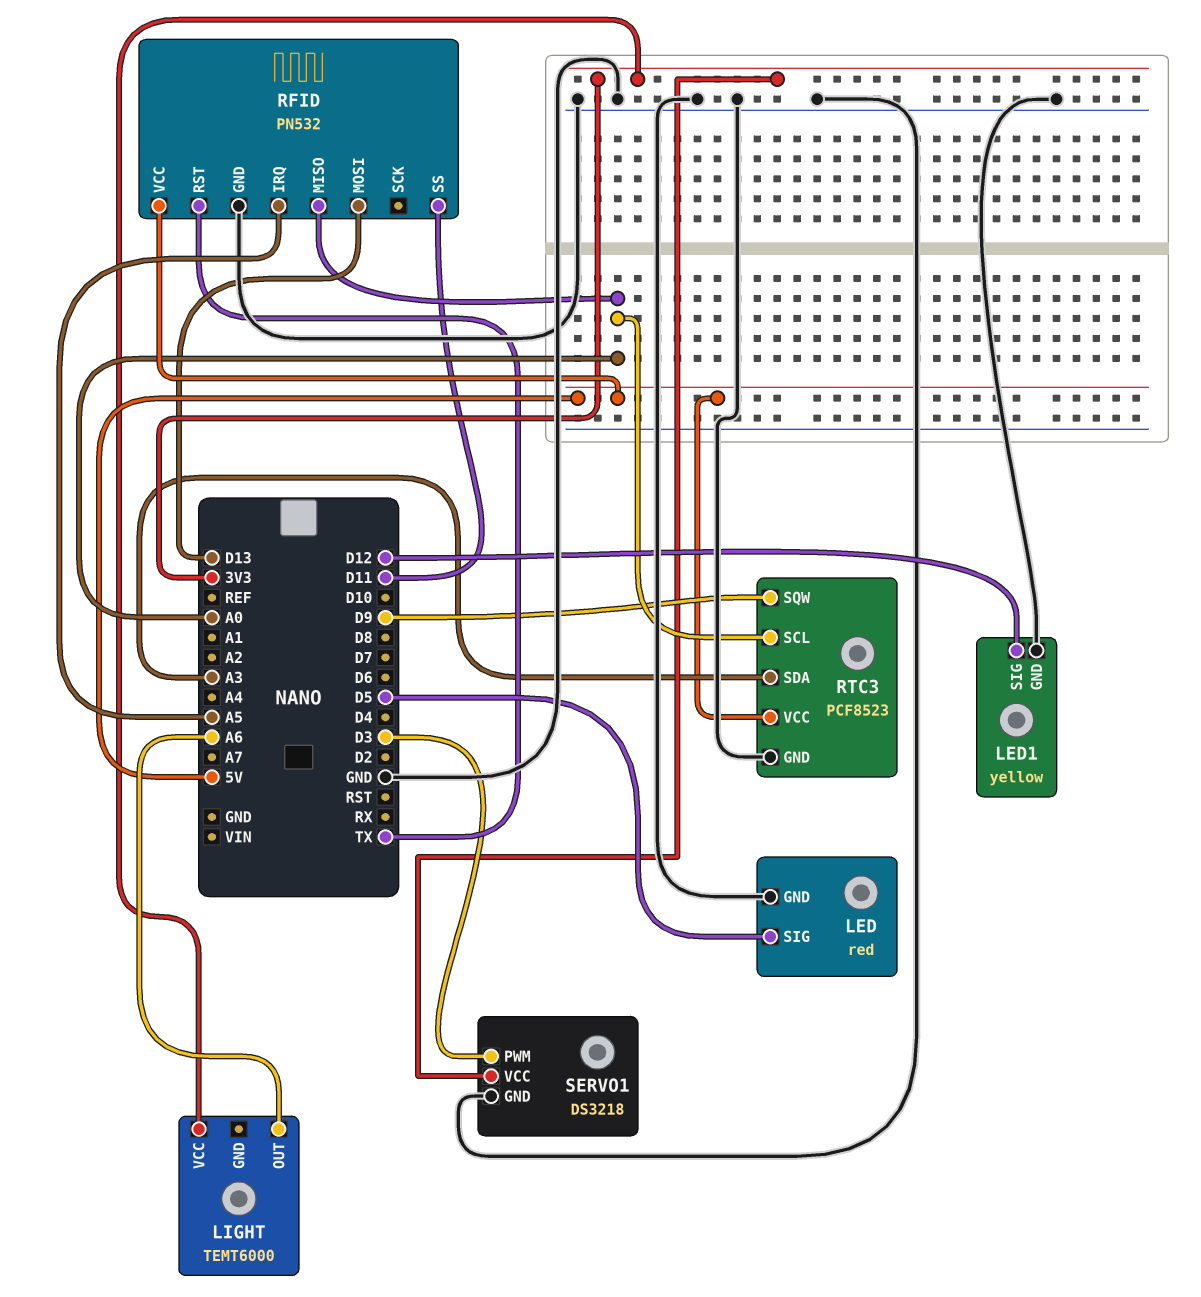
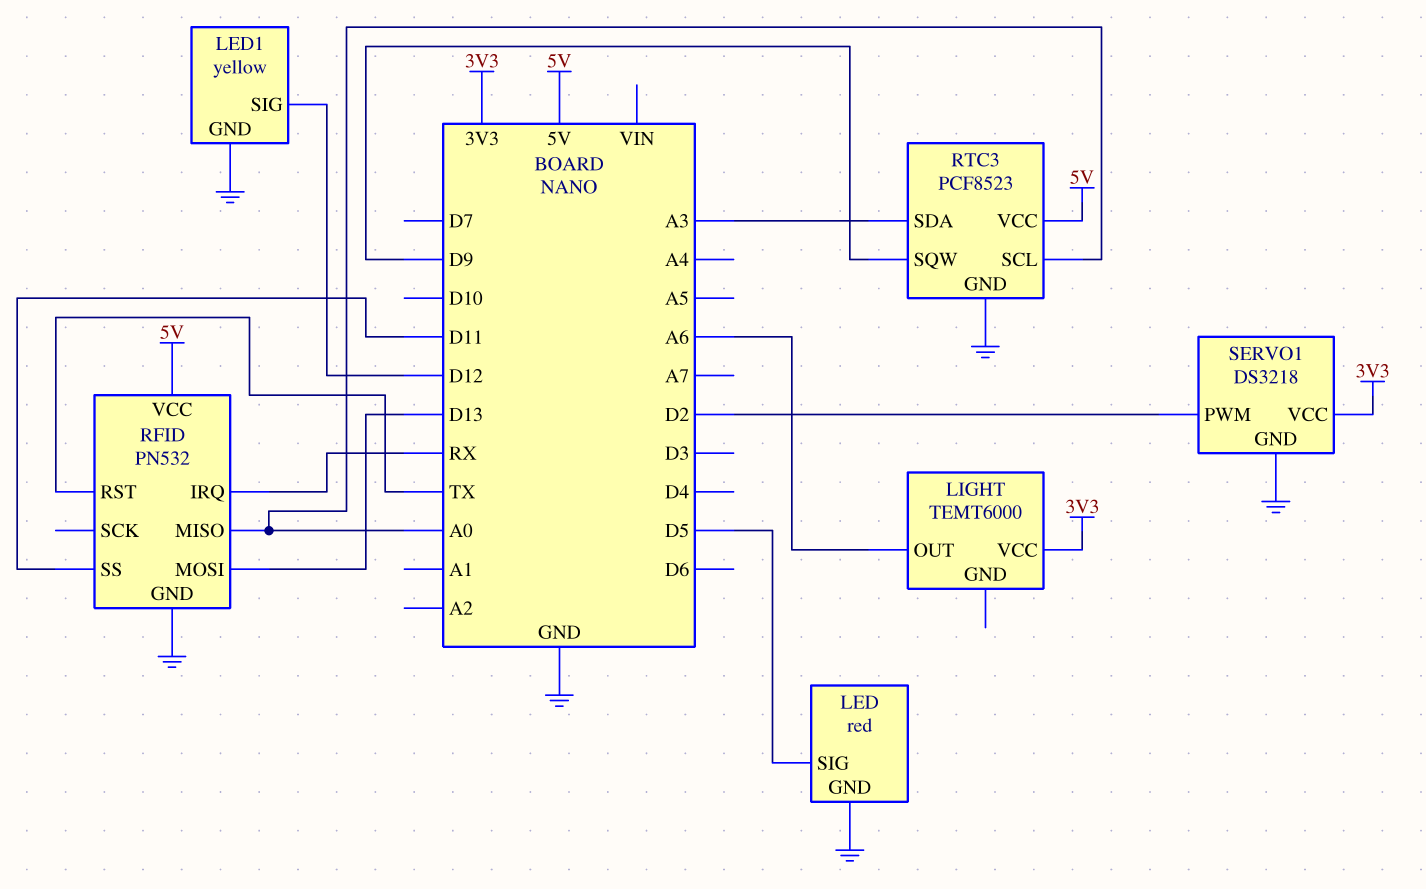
RFID pin IRQ: A5 -> RX
SERVO1 pin PWM: D3 -> D2

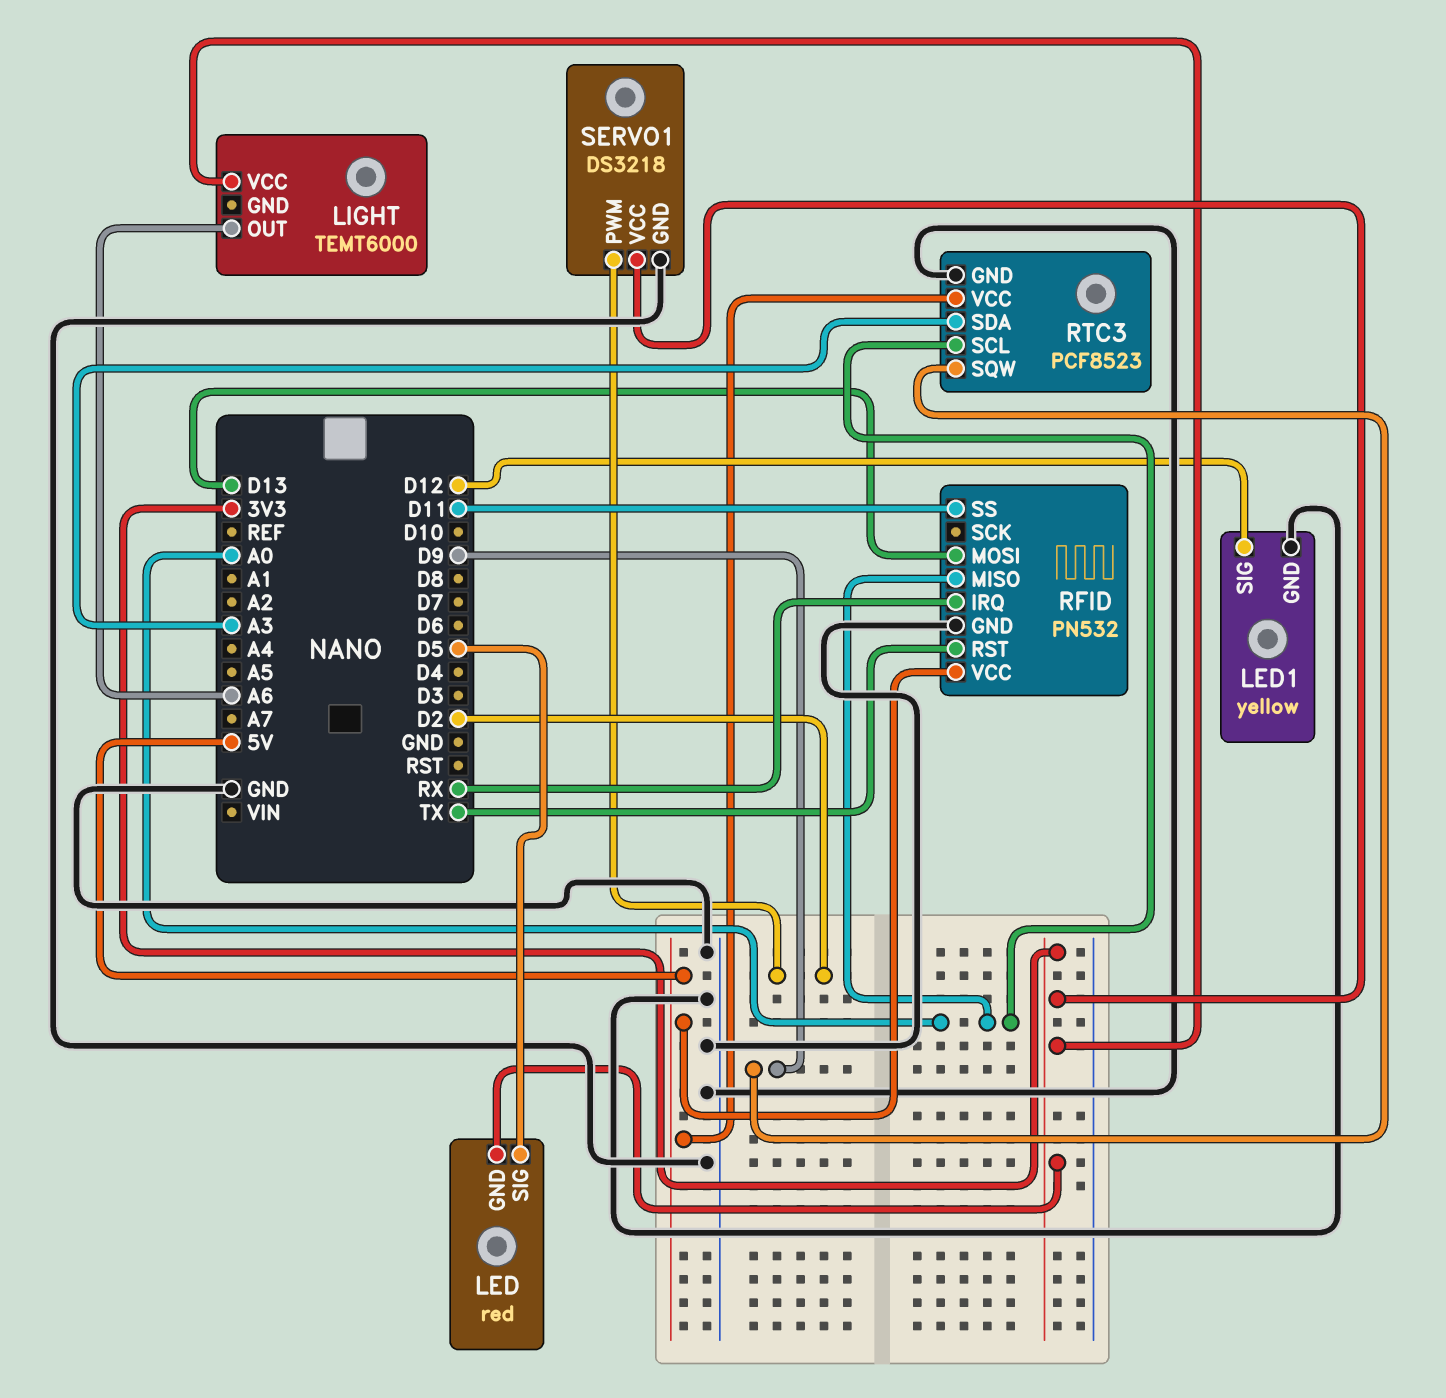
LED pin GND: GND -> 3V3

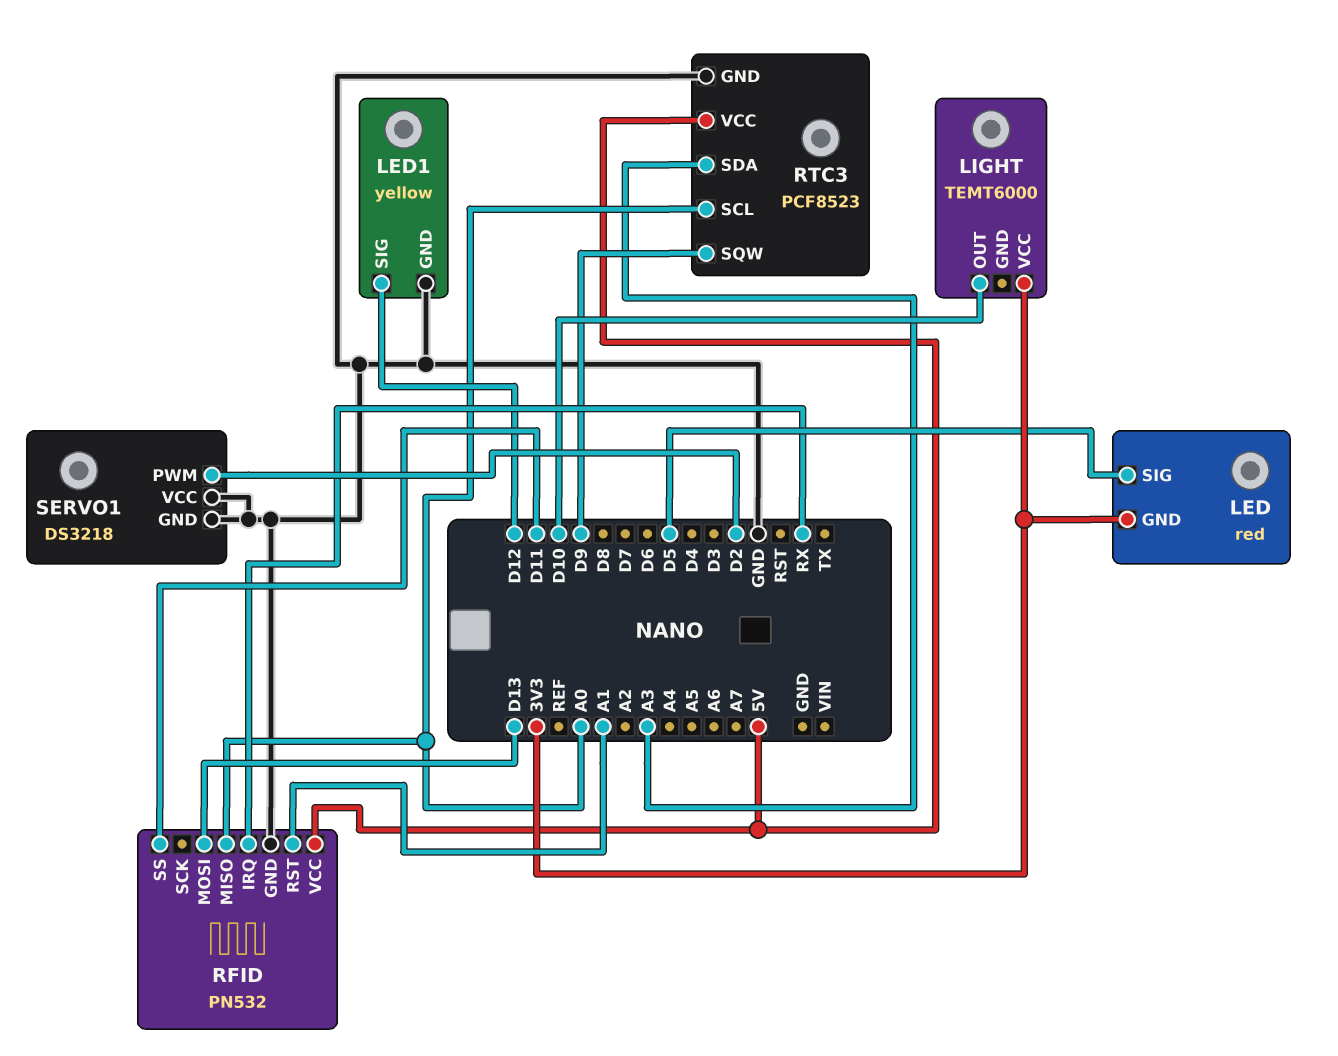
LIGHT pin OUT: A6 -> D10
RFID pin RST: TX -> A1
SERVO1 pin VCC: 3V3 -> GND

